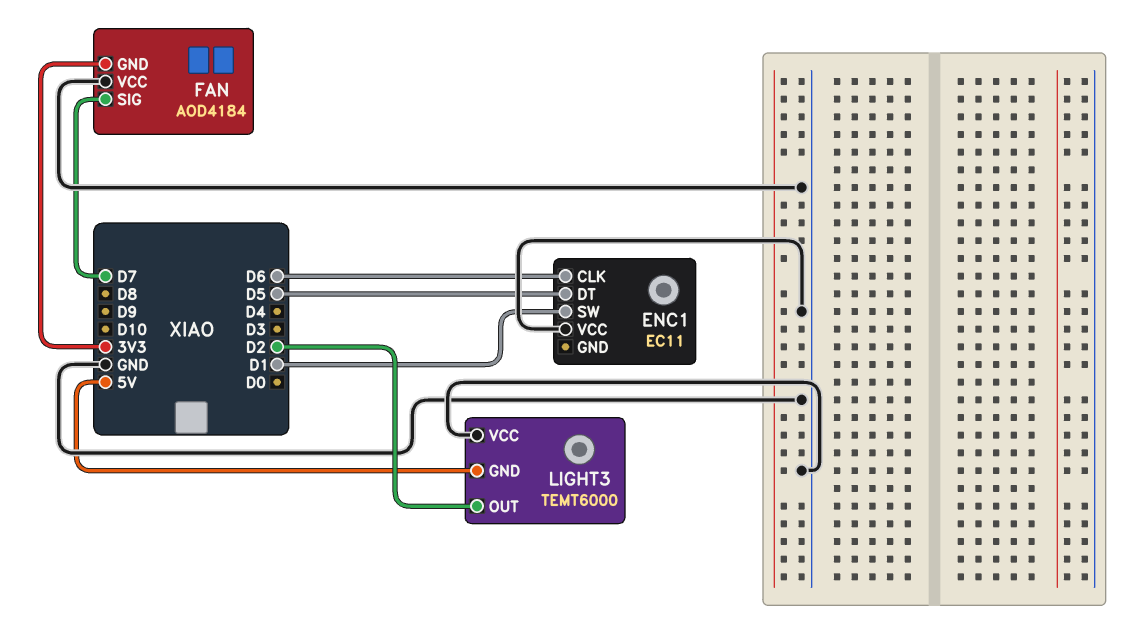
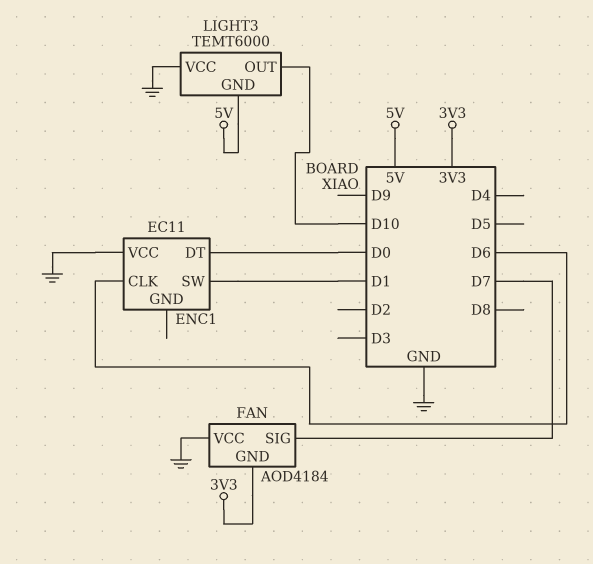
ENC1 pin DT: D5 -> D0
LIGHT3 pin OUT: D2 -> D10

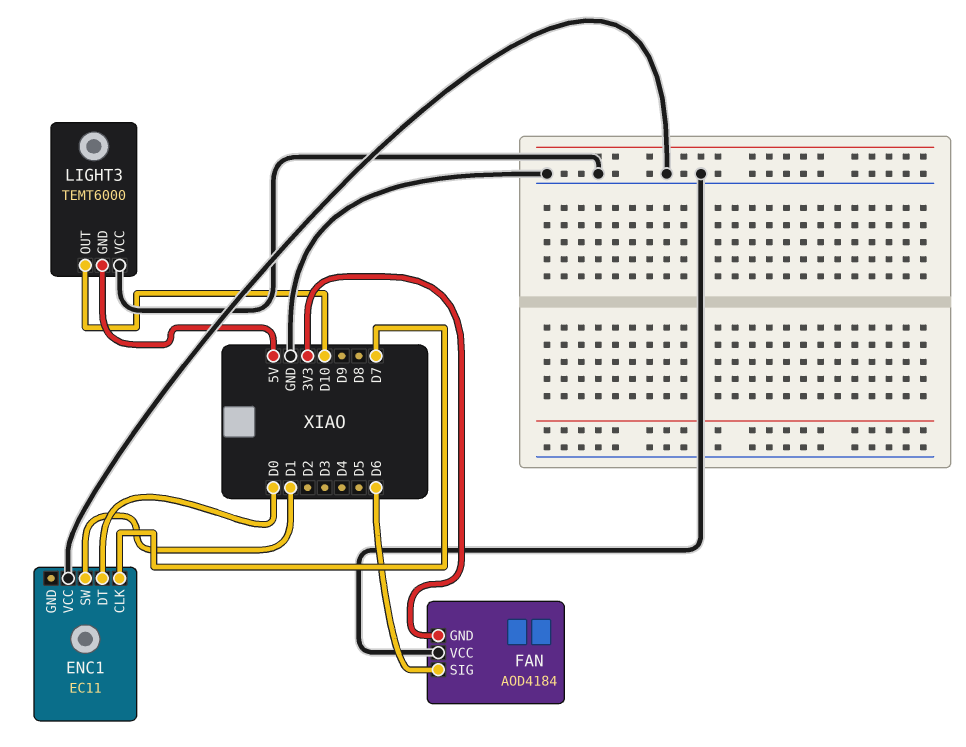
ENC1 pin CLK: D6 -> D7
FAN pin SIG: D7 -> D6

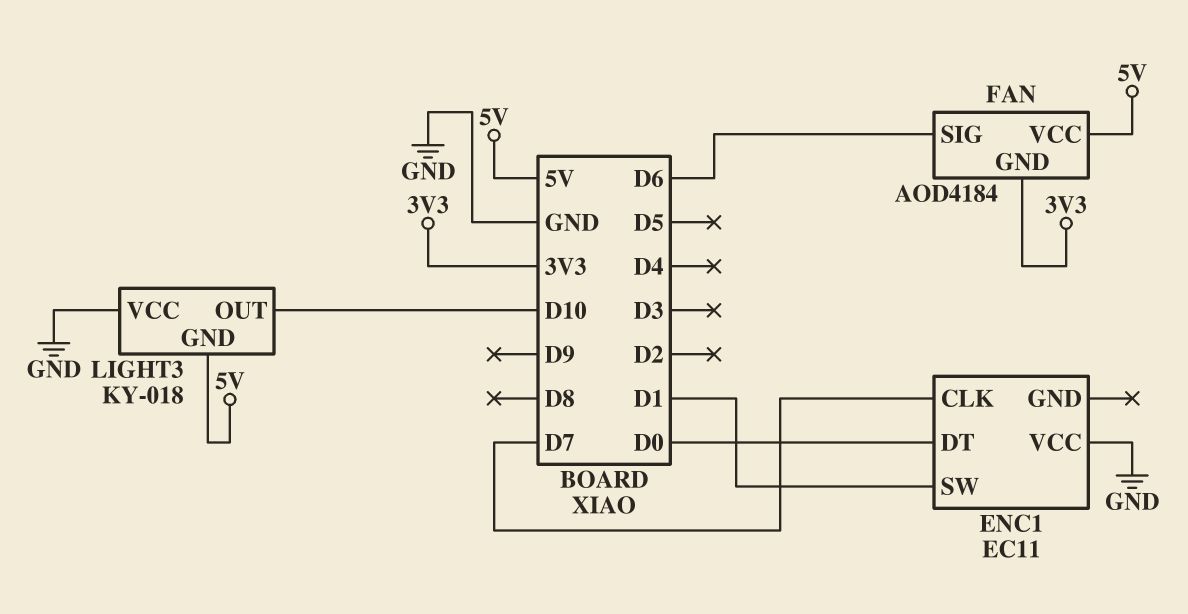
FAN pin VCC: GND -> 5V
LIGHT3: TEMT6000 -> KY-018

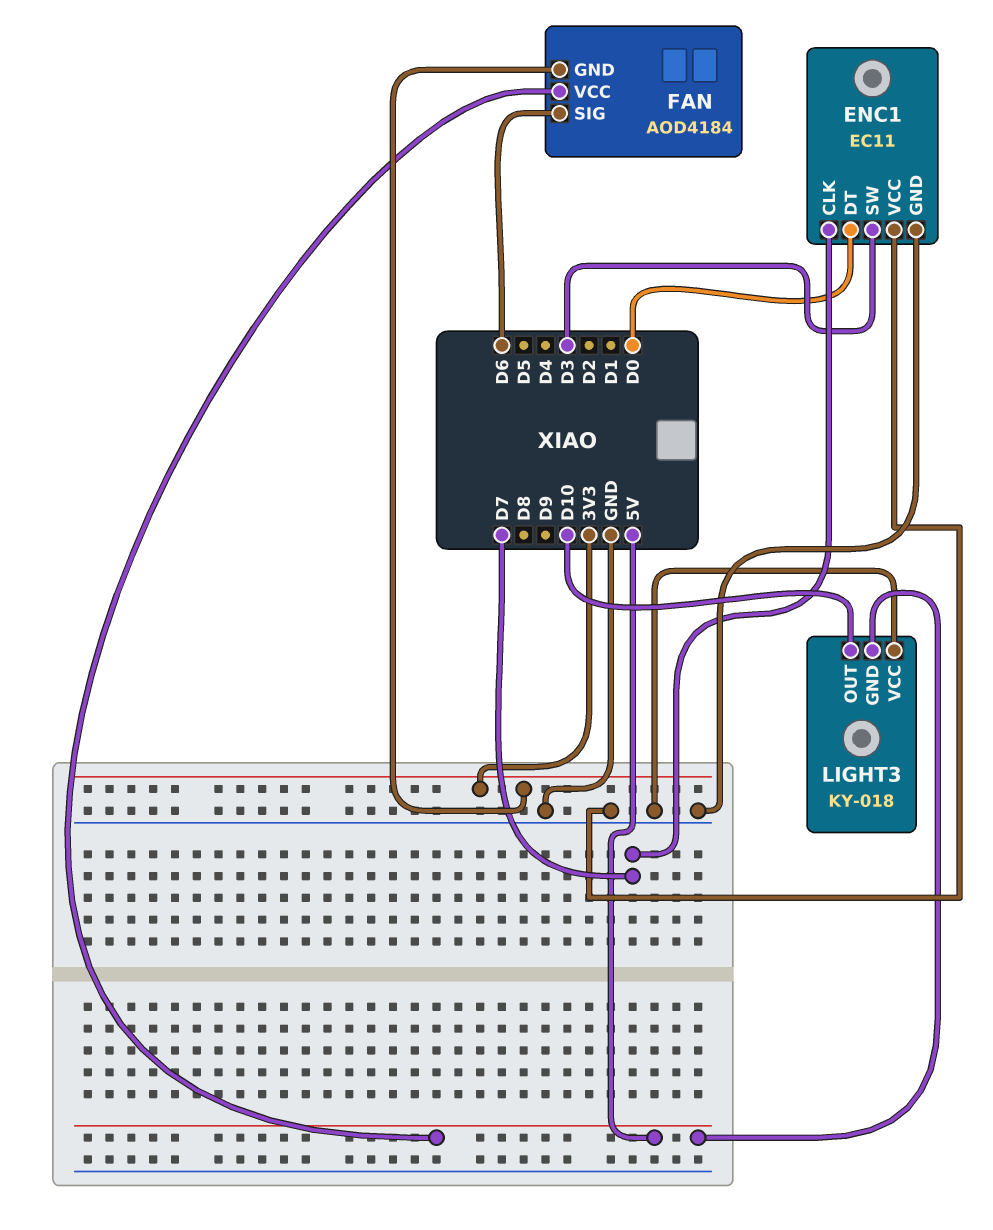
ENC1 pin GND: none -> GND
ENC1 pin SW: D1 -> D3

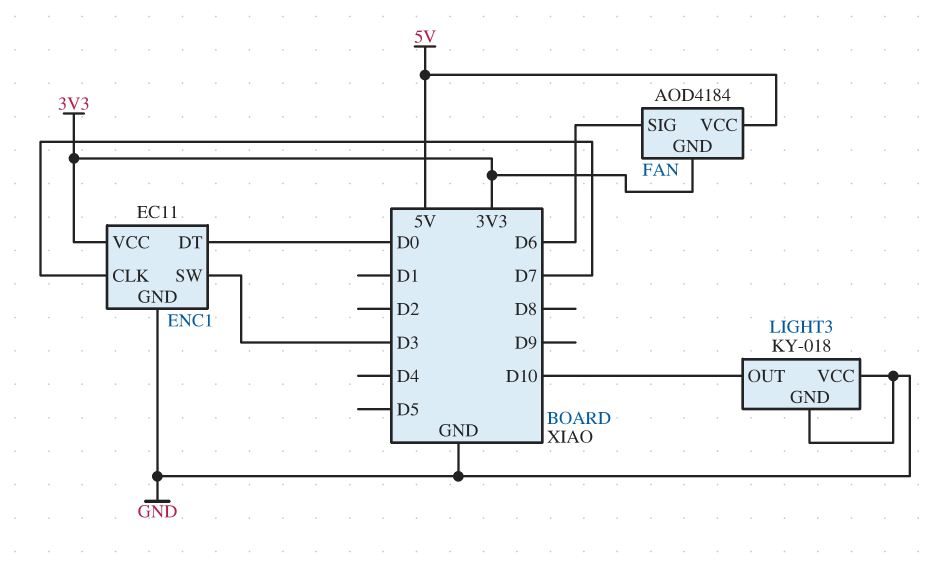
ENC1 pin VCC: GND -> 3V3
LIGHT3 pin GND: 5V -> GND

